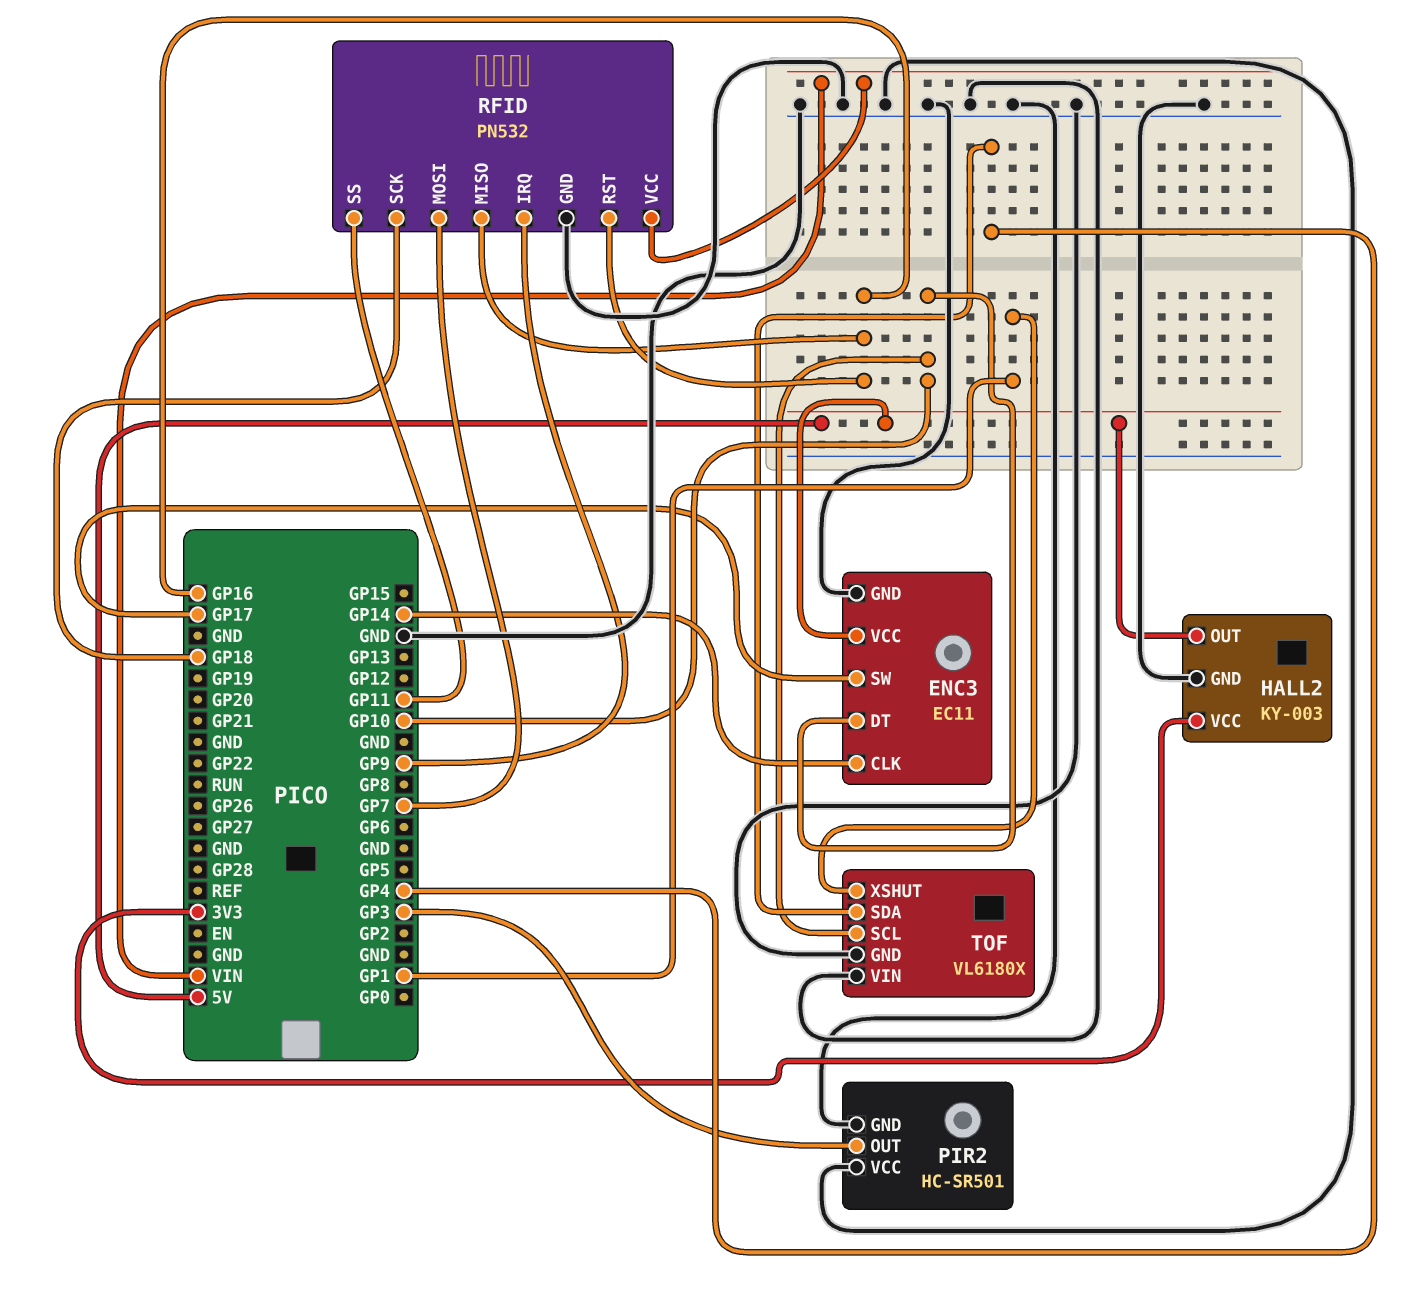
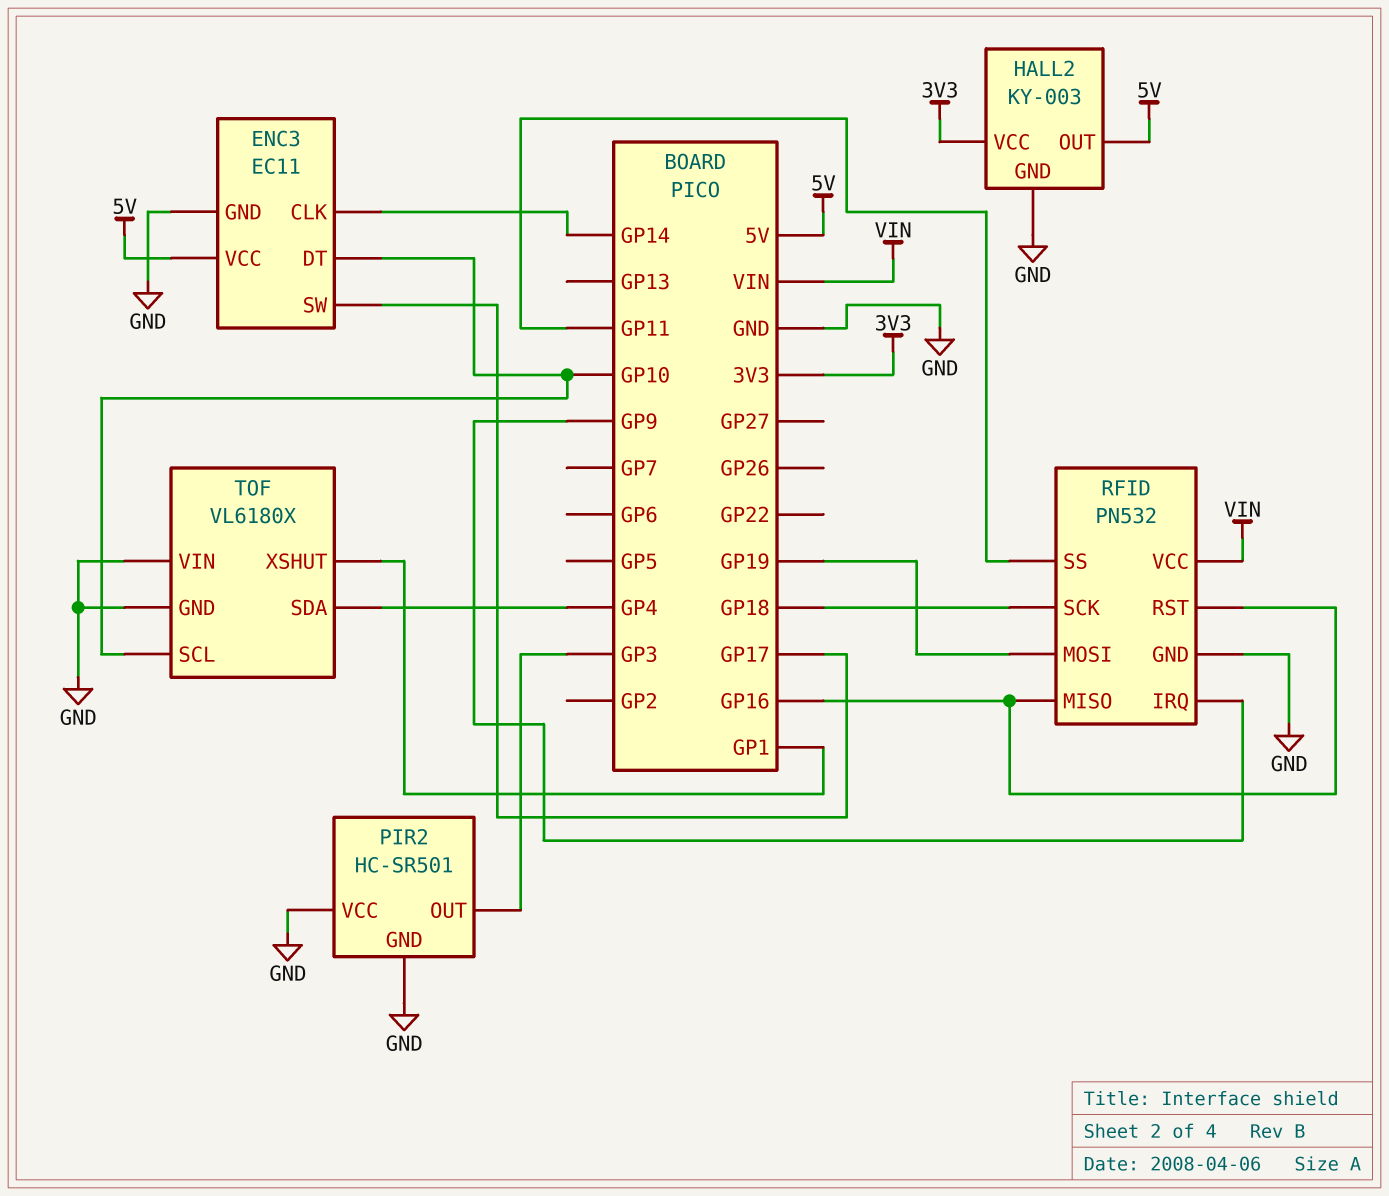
RFID pin MOSI: GP7 -> GP19

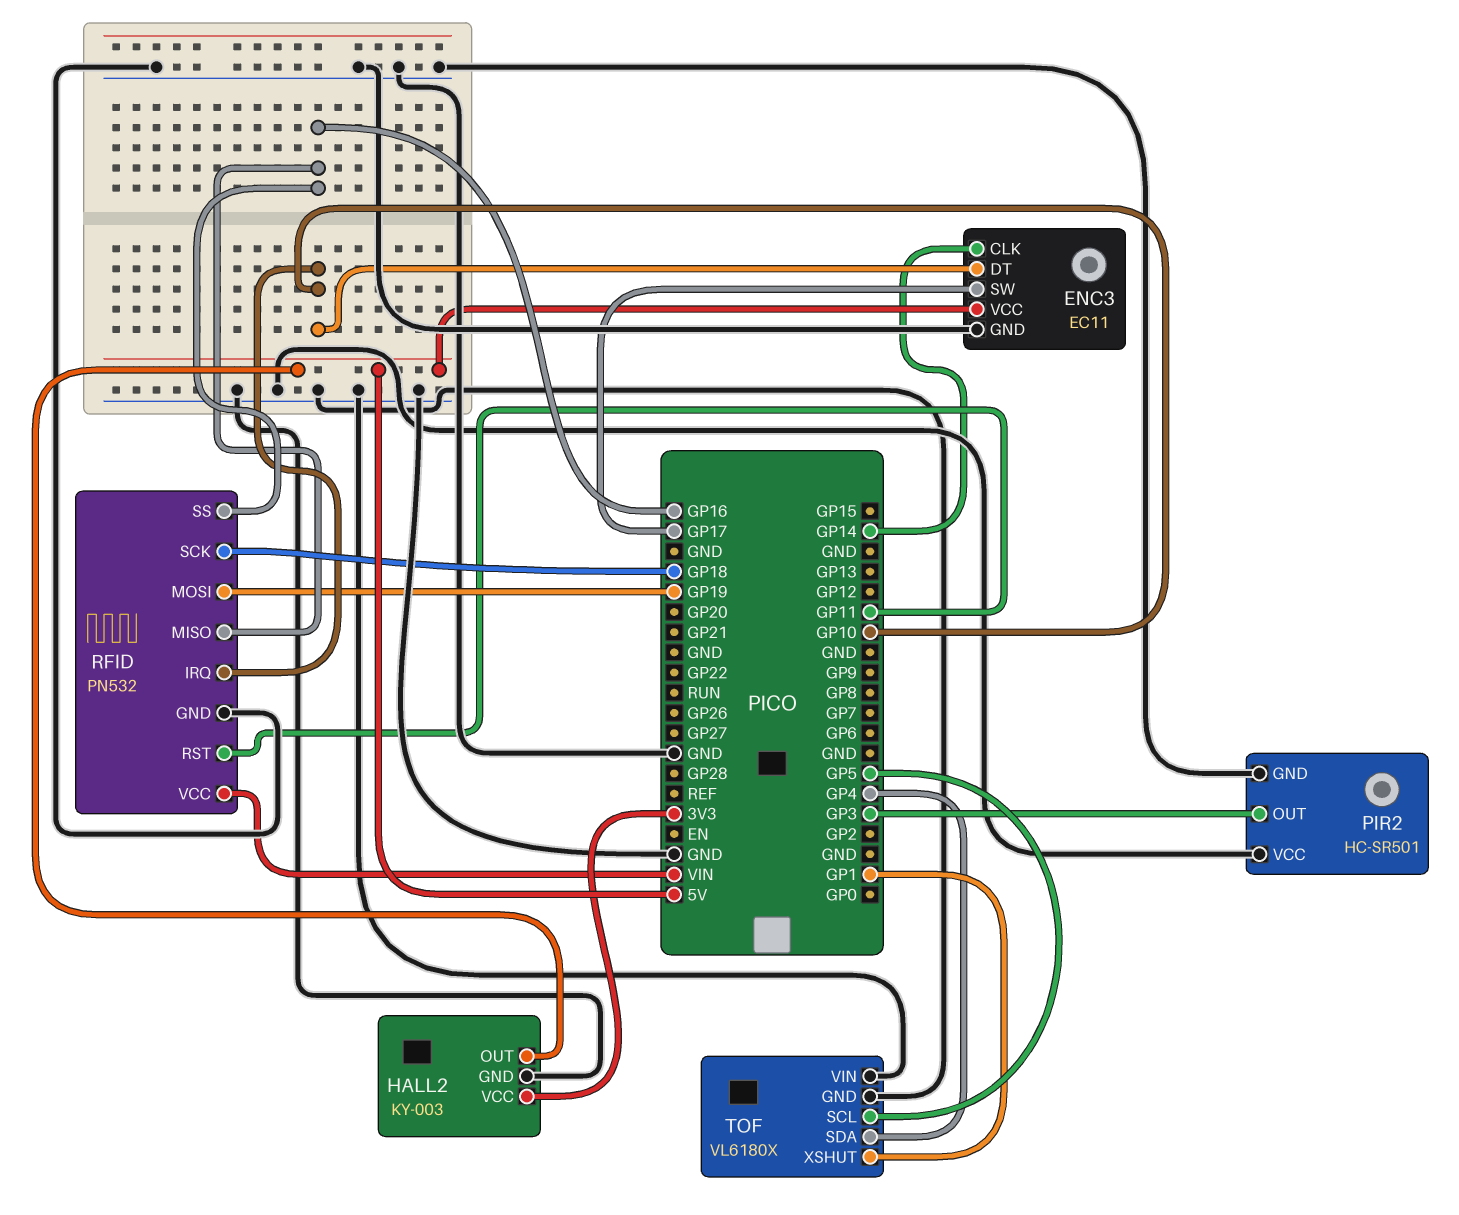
RFID pin IRQ: GP9 -> GP10
RFID pin RST: GP16 -> GP11
RFID pin SS: GP11 -> GP16
TOF pin SCL: GP10 -> GP5

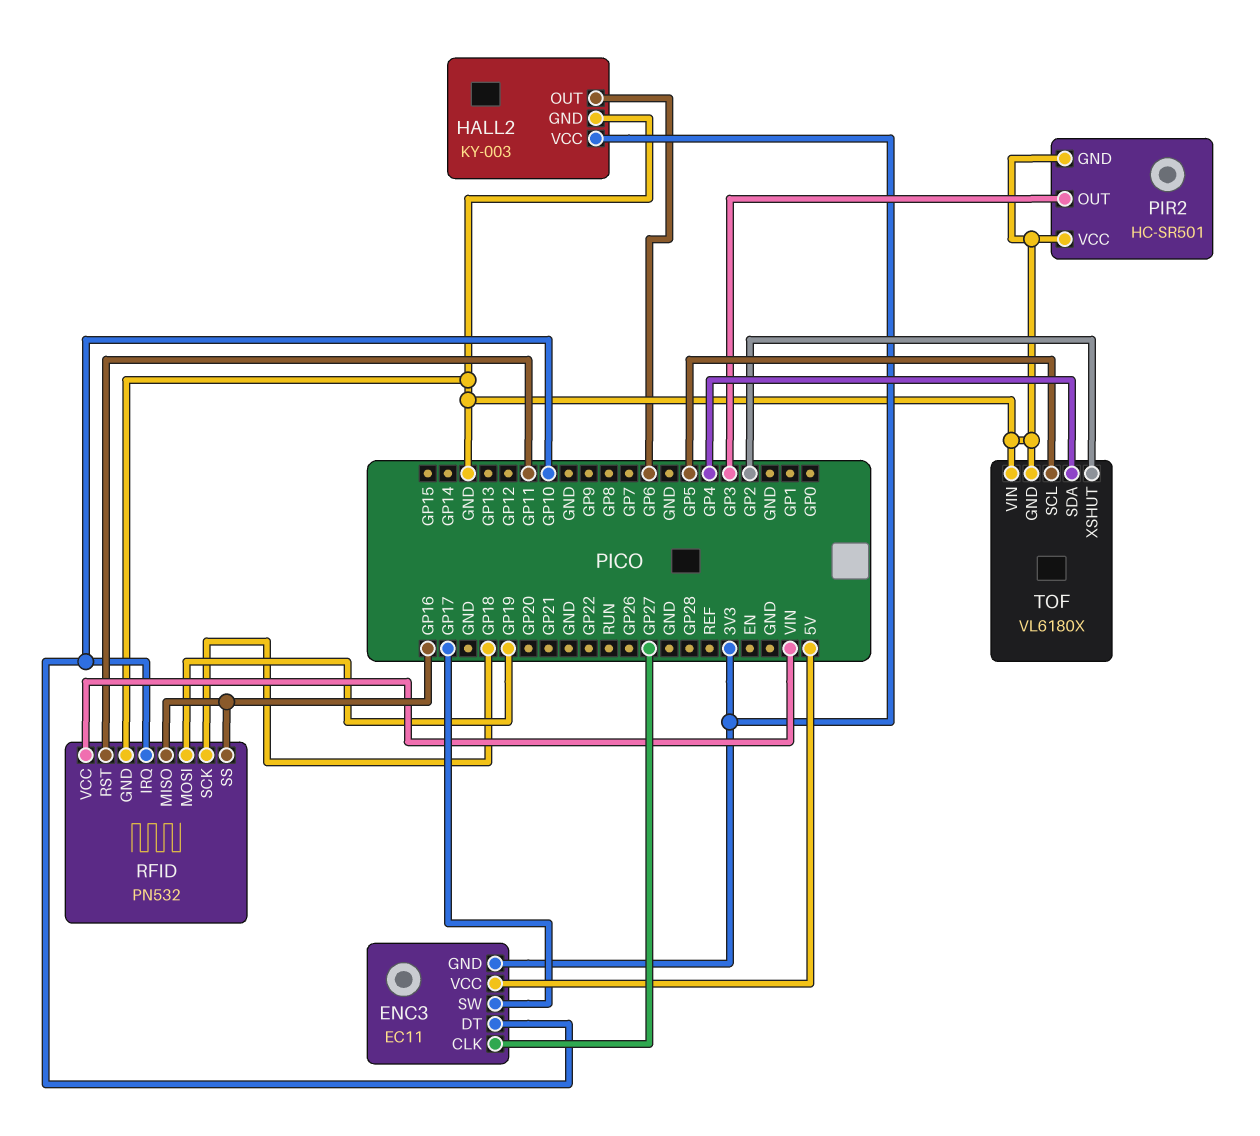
ENC3 pin CLK: GP14 -> GP27
ENC3 pin GND: GND -> 3V3
HALL2 pin OUT: 5V -> GP6
TOF pin XSHUT: GP1 -> GP2

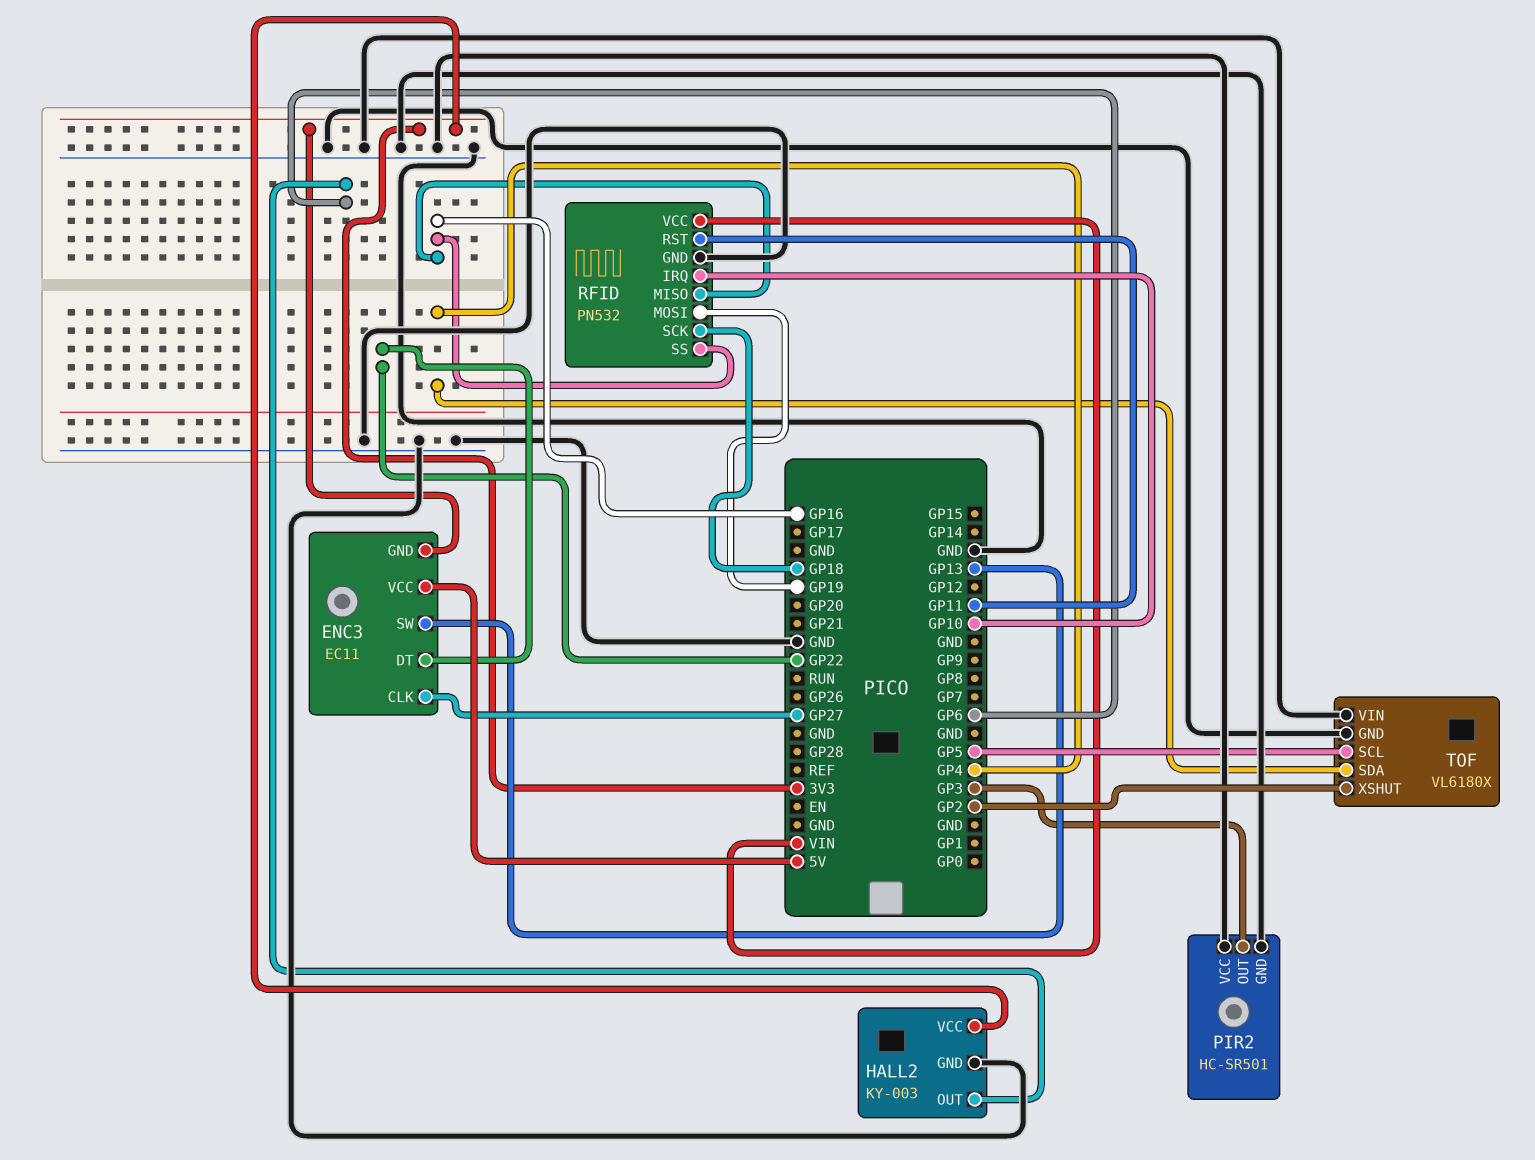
ENC3 pin DT: GP10 -> GP22
ENC3 pin SW: GP17 -> GP13

